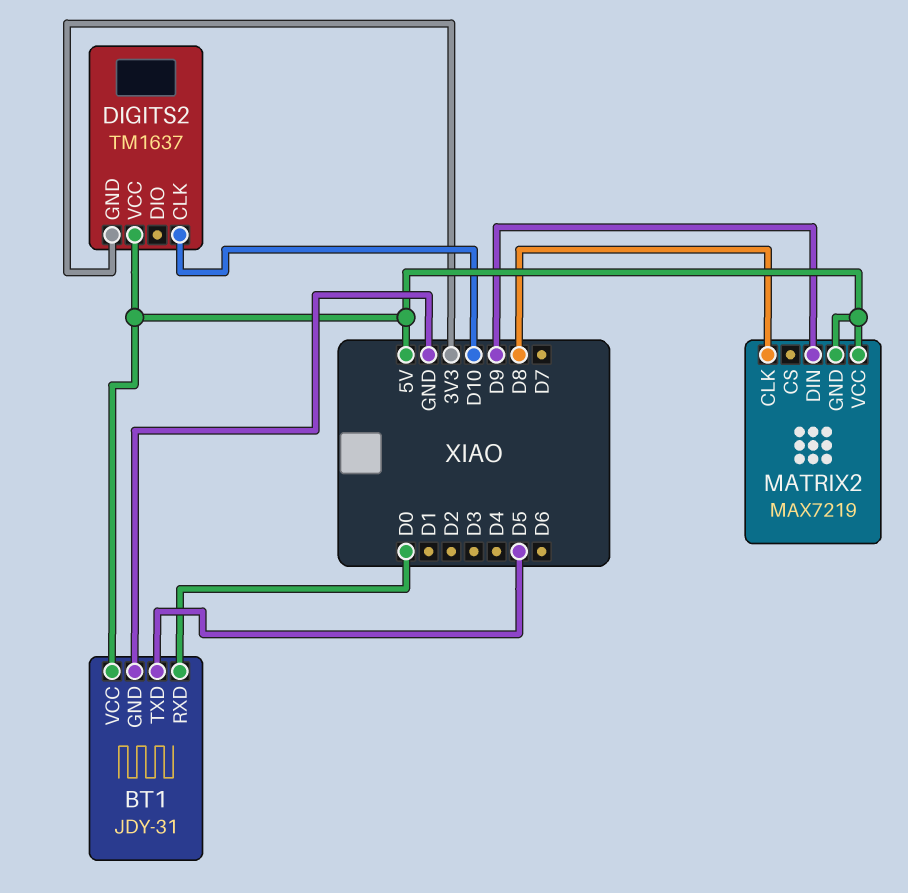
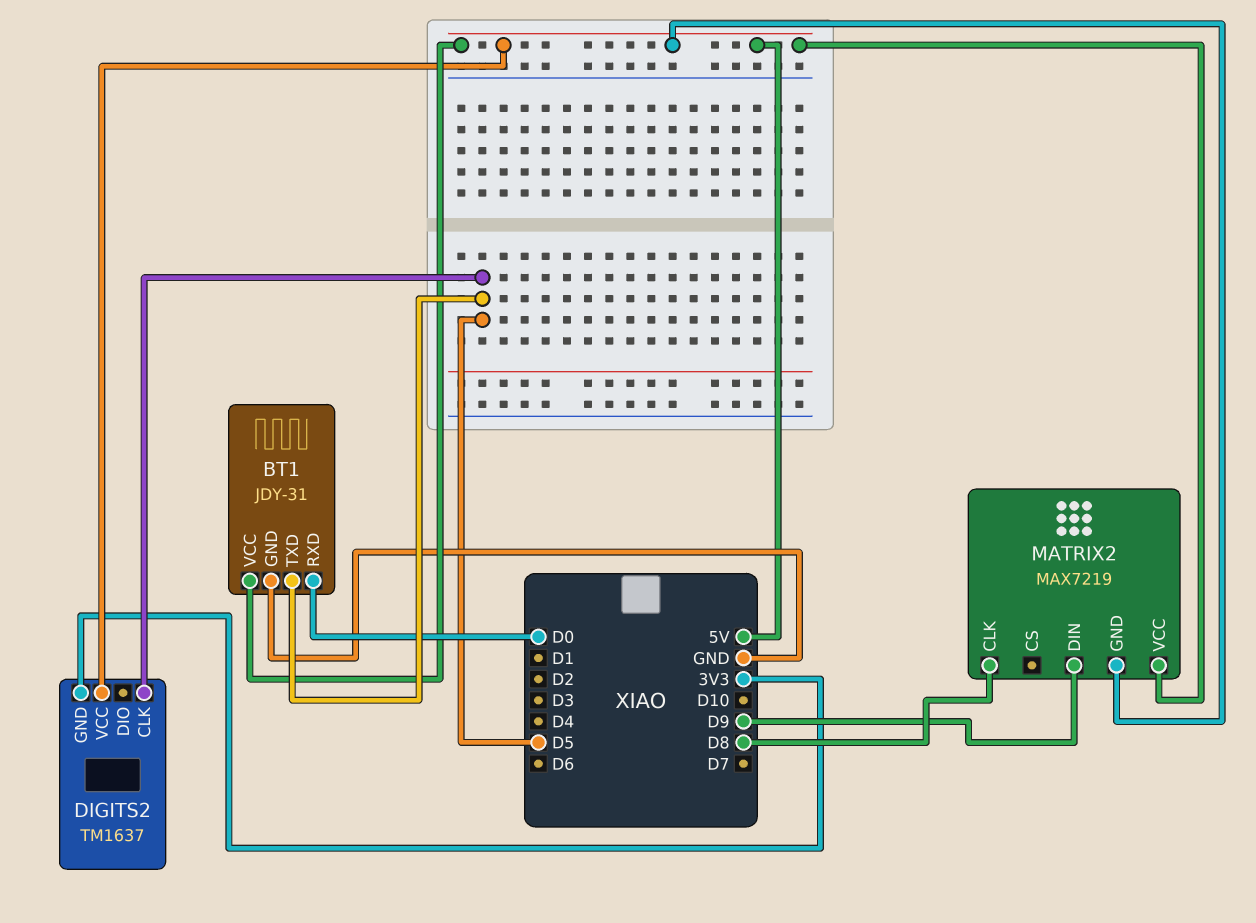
DIGITS2 pin CLK: D10 -> D5

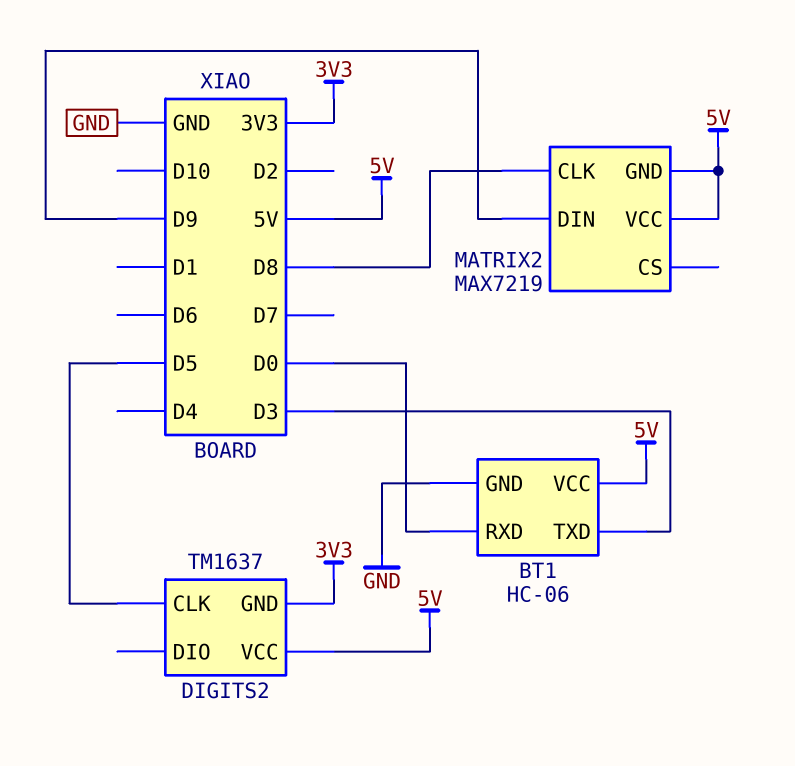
BT1: JDY-31 -> HC-06
BT1 pin TXD: D5 -> D3

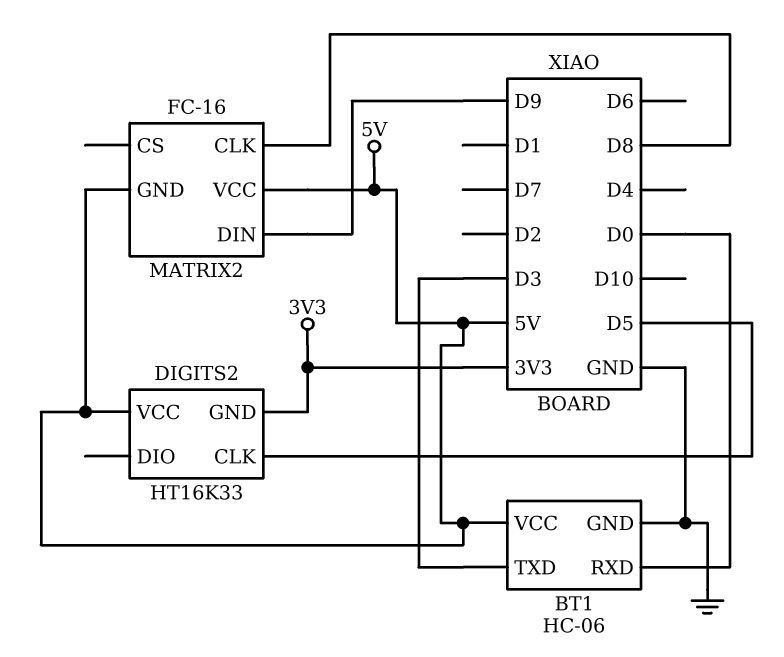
DIGITS2: TM1637 -> HT16K33
MATRIX2: MAX7219 -> FC-16

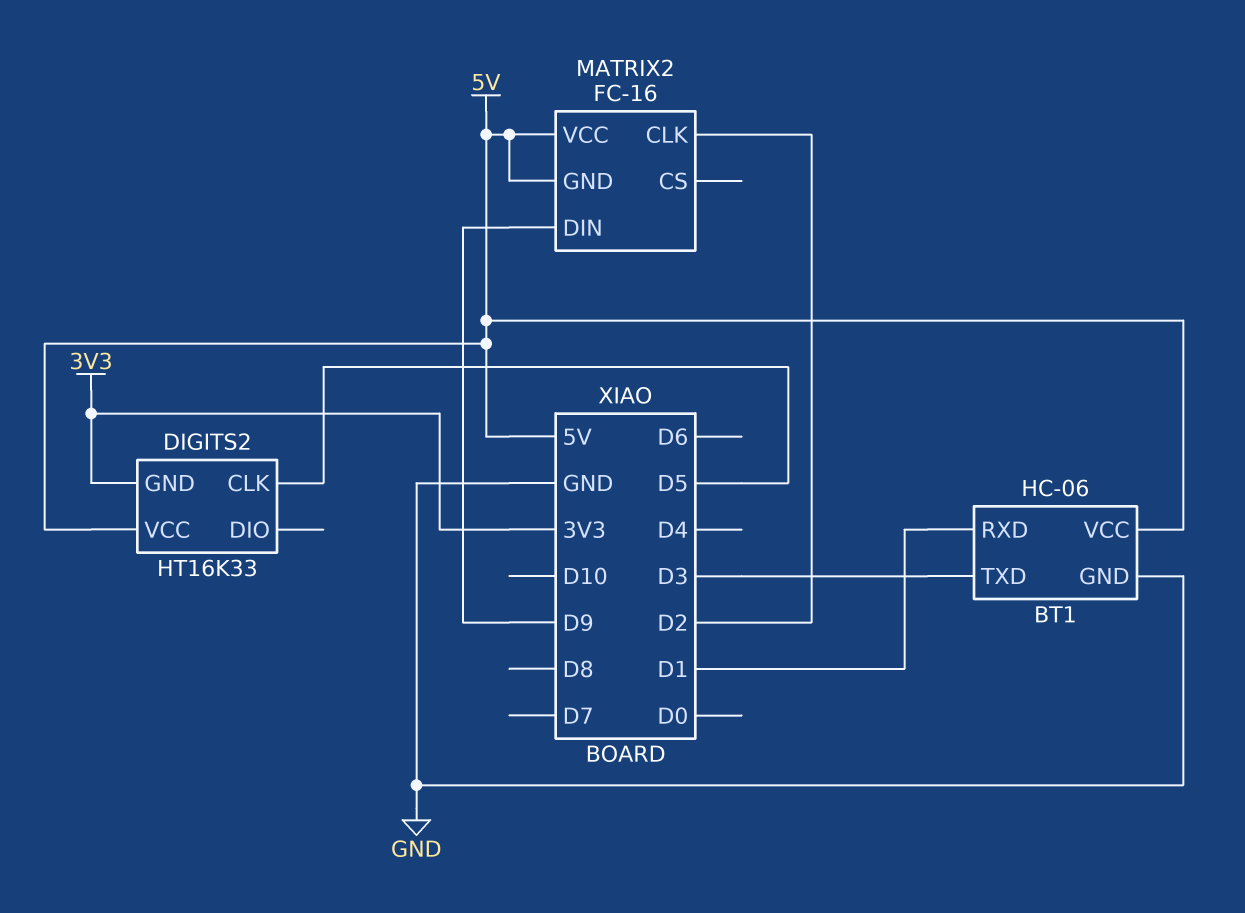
BT1 pin RXD: D0 -> D1
MATRIX2 pin CLK: D8 -> D2

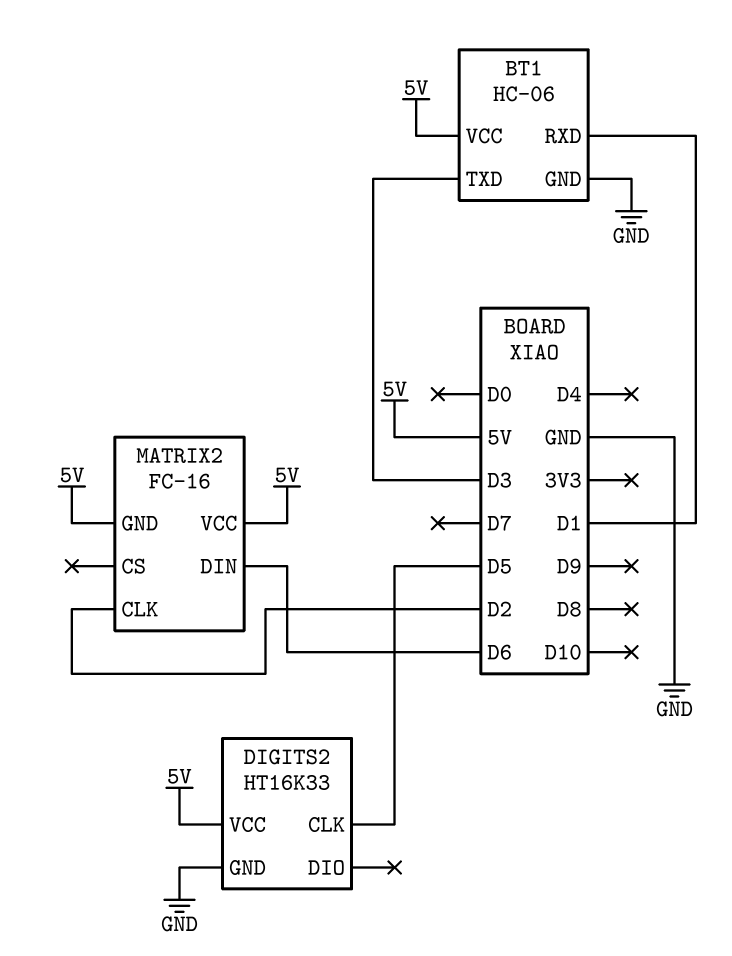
DIGITS2 pin GND: 3V3 -> GND
MATRIX2 pin DIN: D9 -> D6

